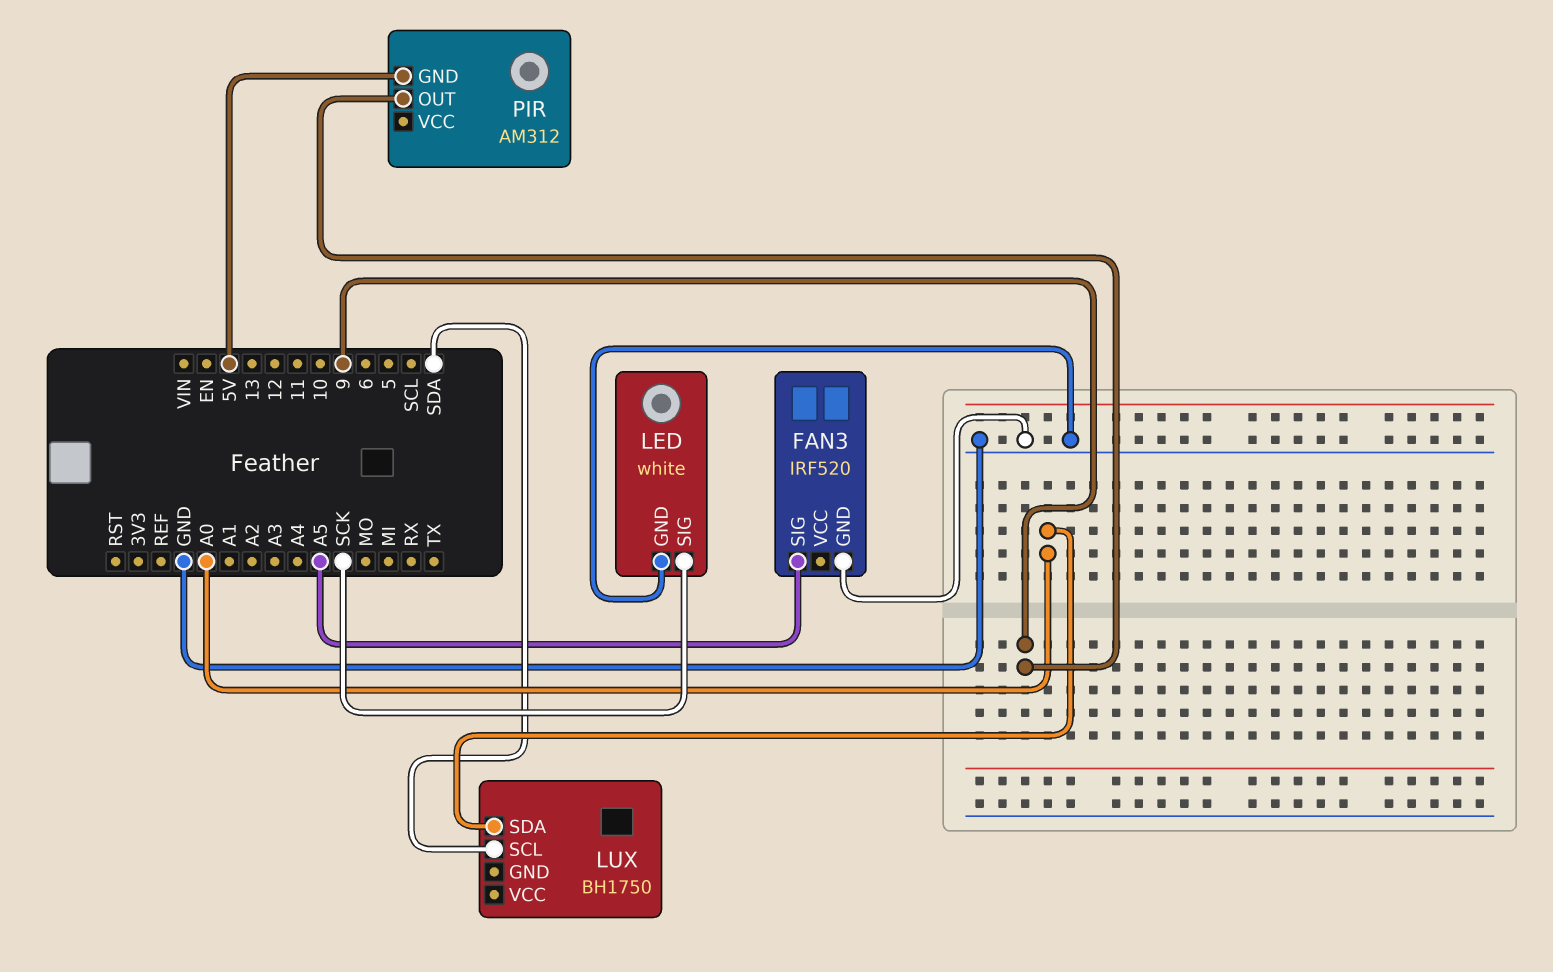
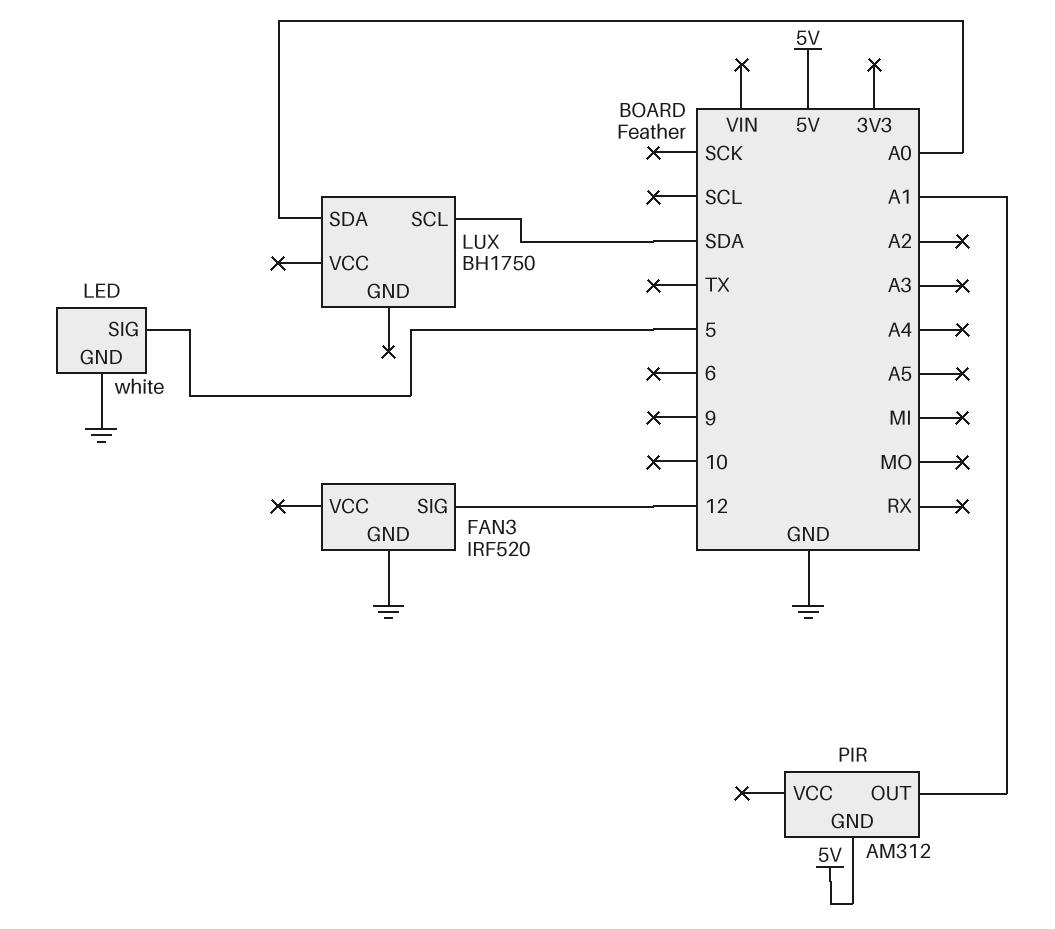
FAN3 pin SIG: A5 -> 12
LED pin SIG: SCK -> 5
PIR pin OUT: 9 -> A1

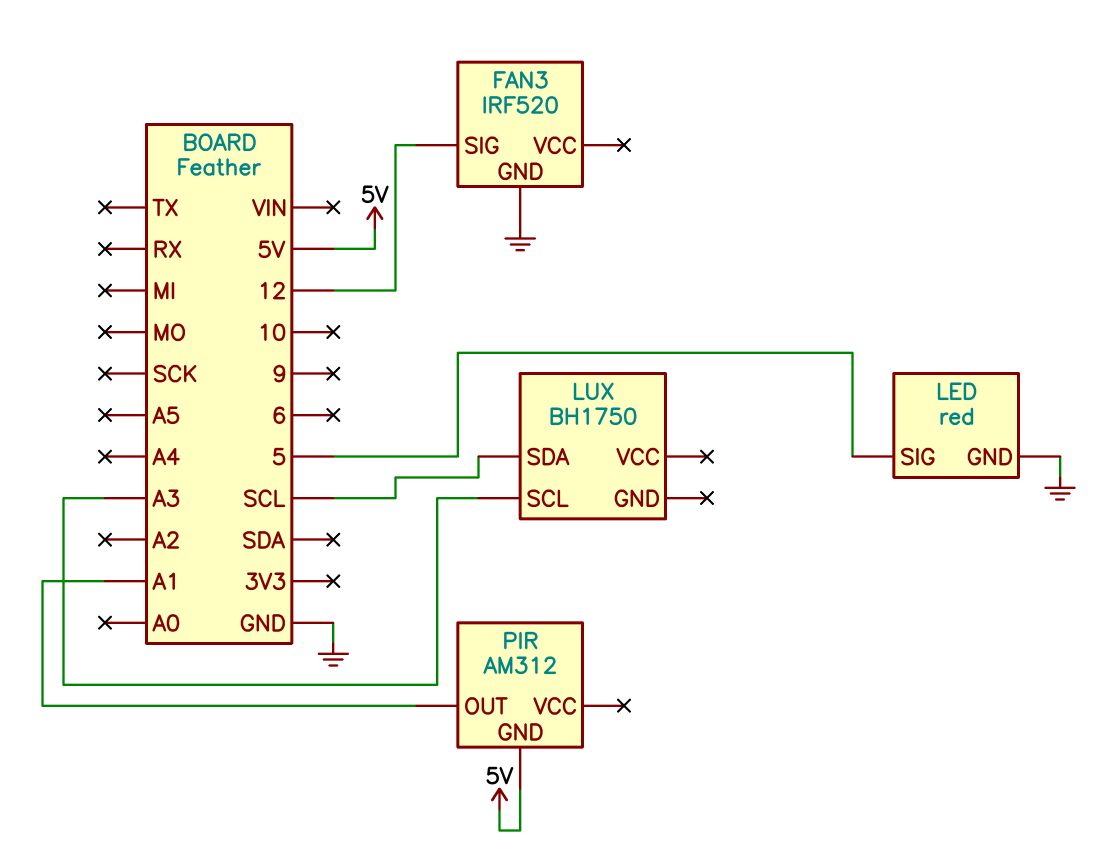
LED: white -> red
LUX pin SCL: SDA -> A3
LUX pin SDA: A0 -> SCL

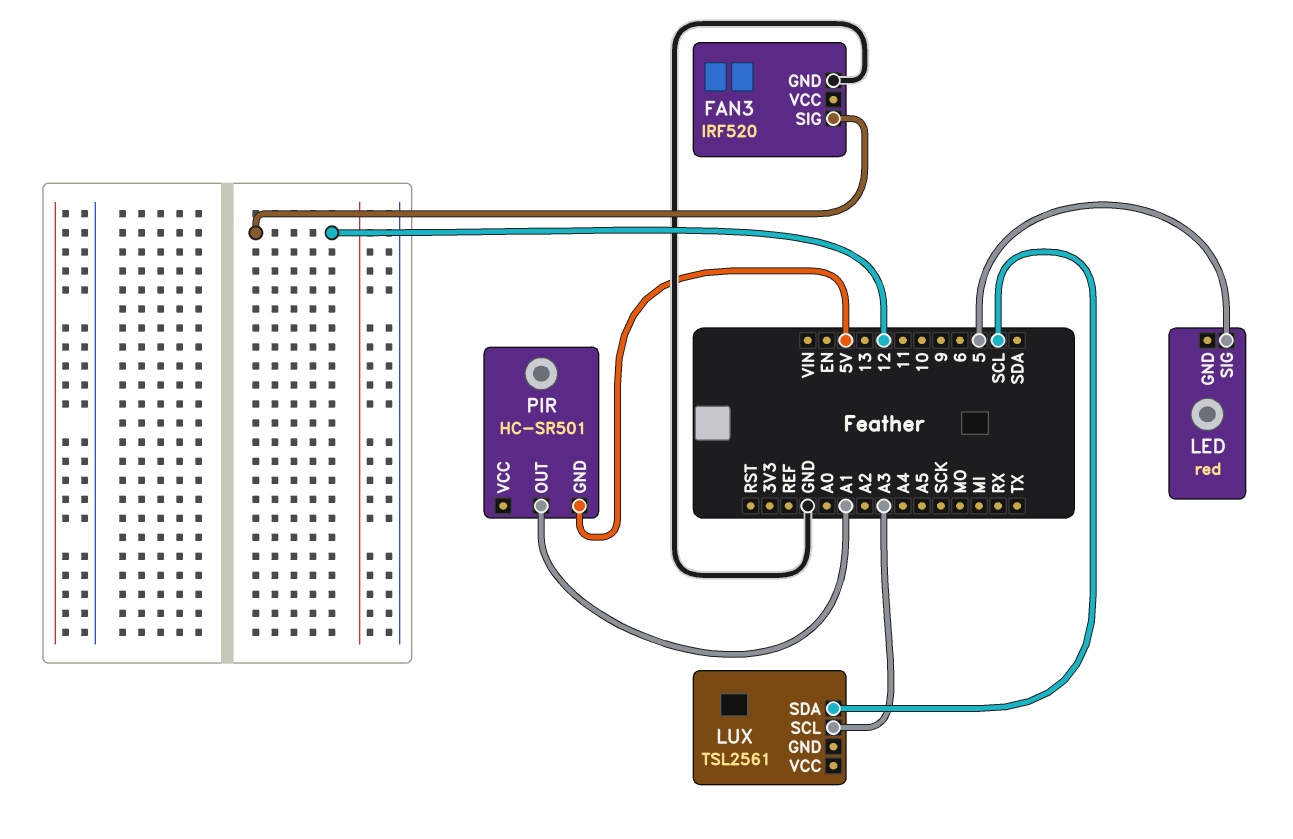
LED pin GND: GND -> none
LUX: BH1750 -> TSL2561
PIR: AM312 -> HC-SR501

